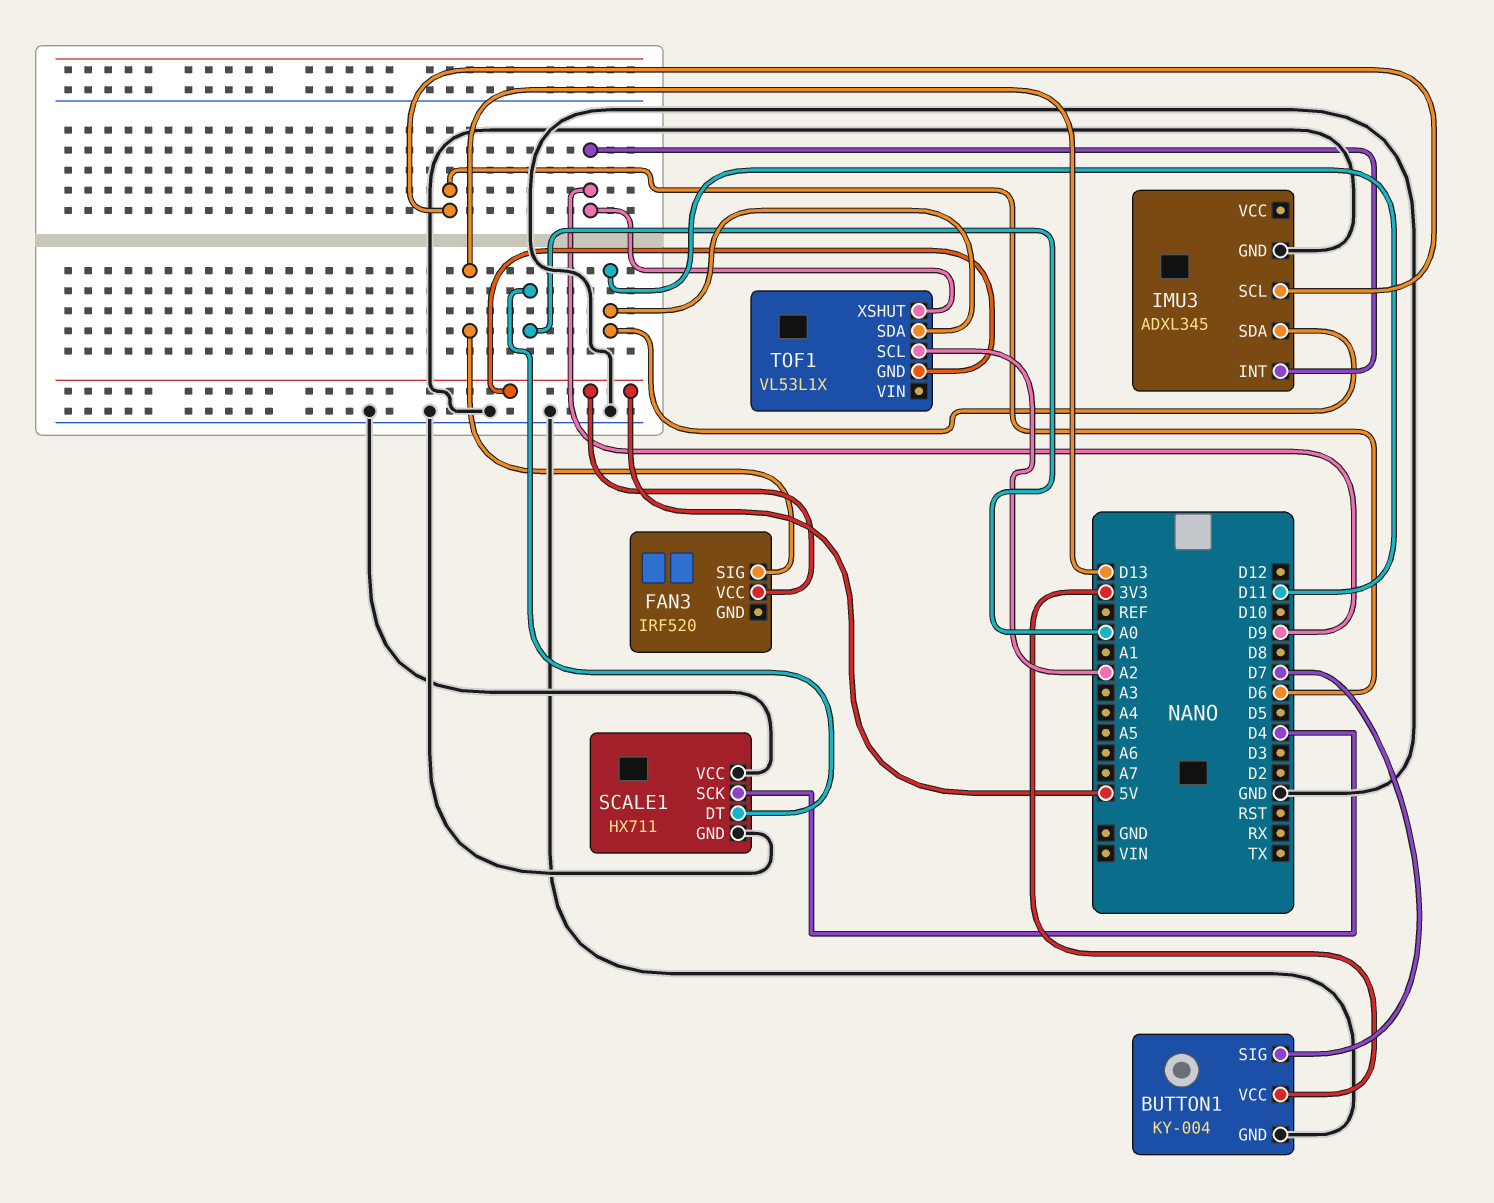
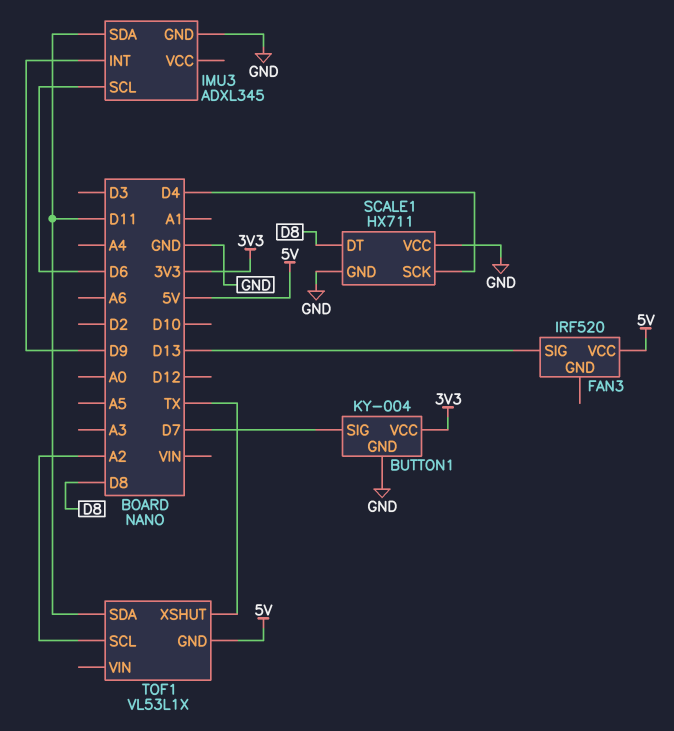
SCALE1 pin DT: A0 -> D8
TOF1 pin XSHUT: D9 -> TX

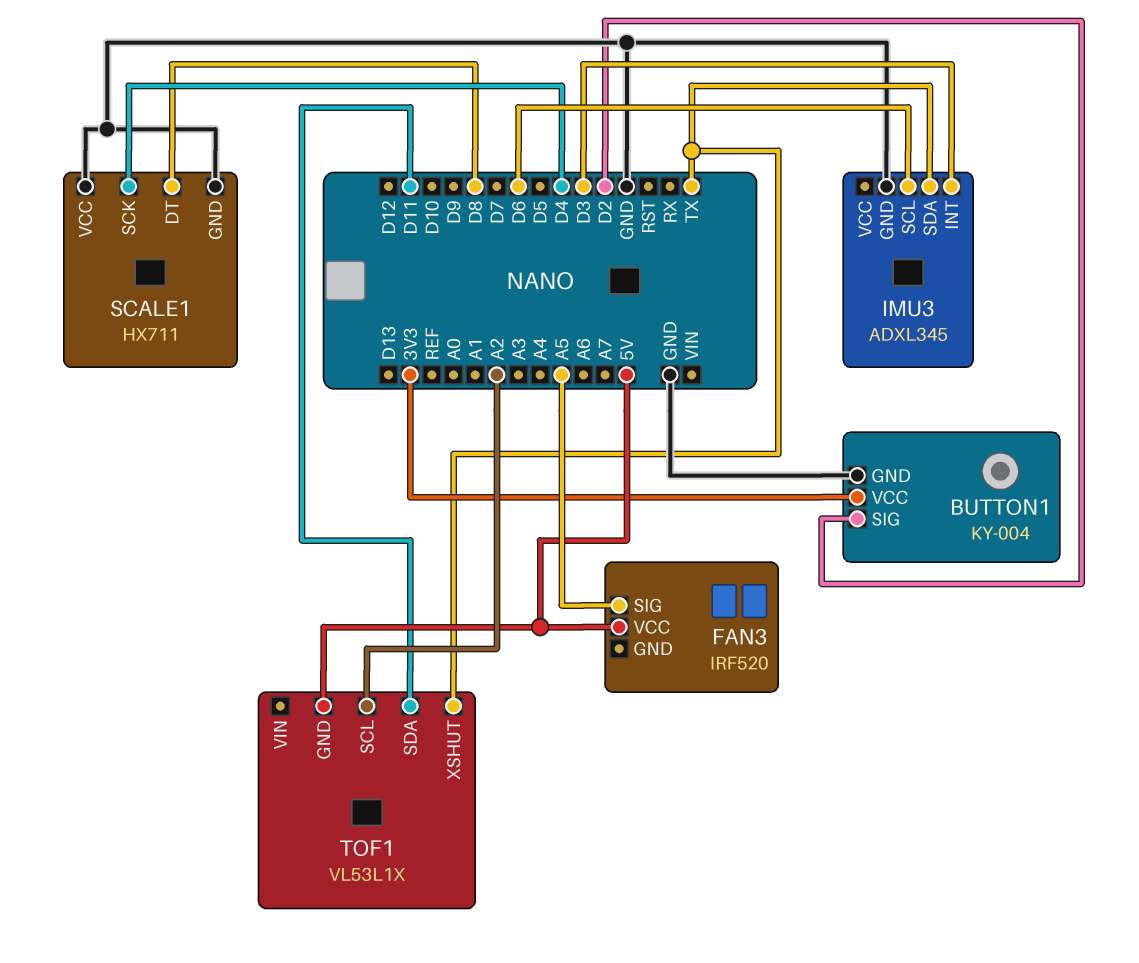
BUTTON1 pin SIG: D7 -> D2
FAN3 pin SIG: D13 -> A5
IMU3 pin INT: D9 -> D3
IMU3 pin SDA: D11 -> TX

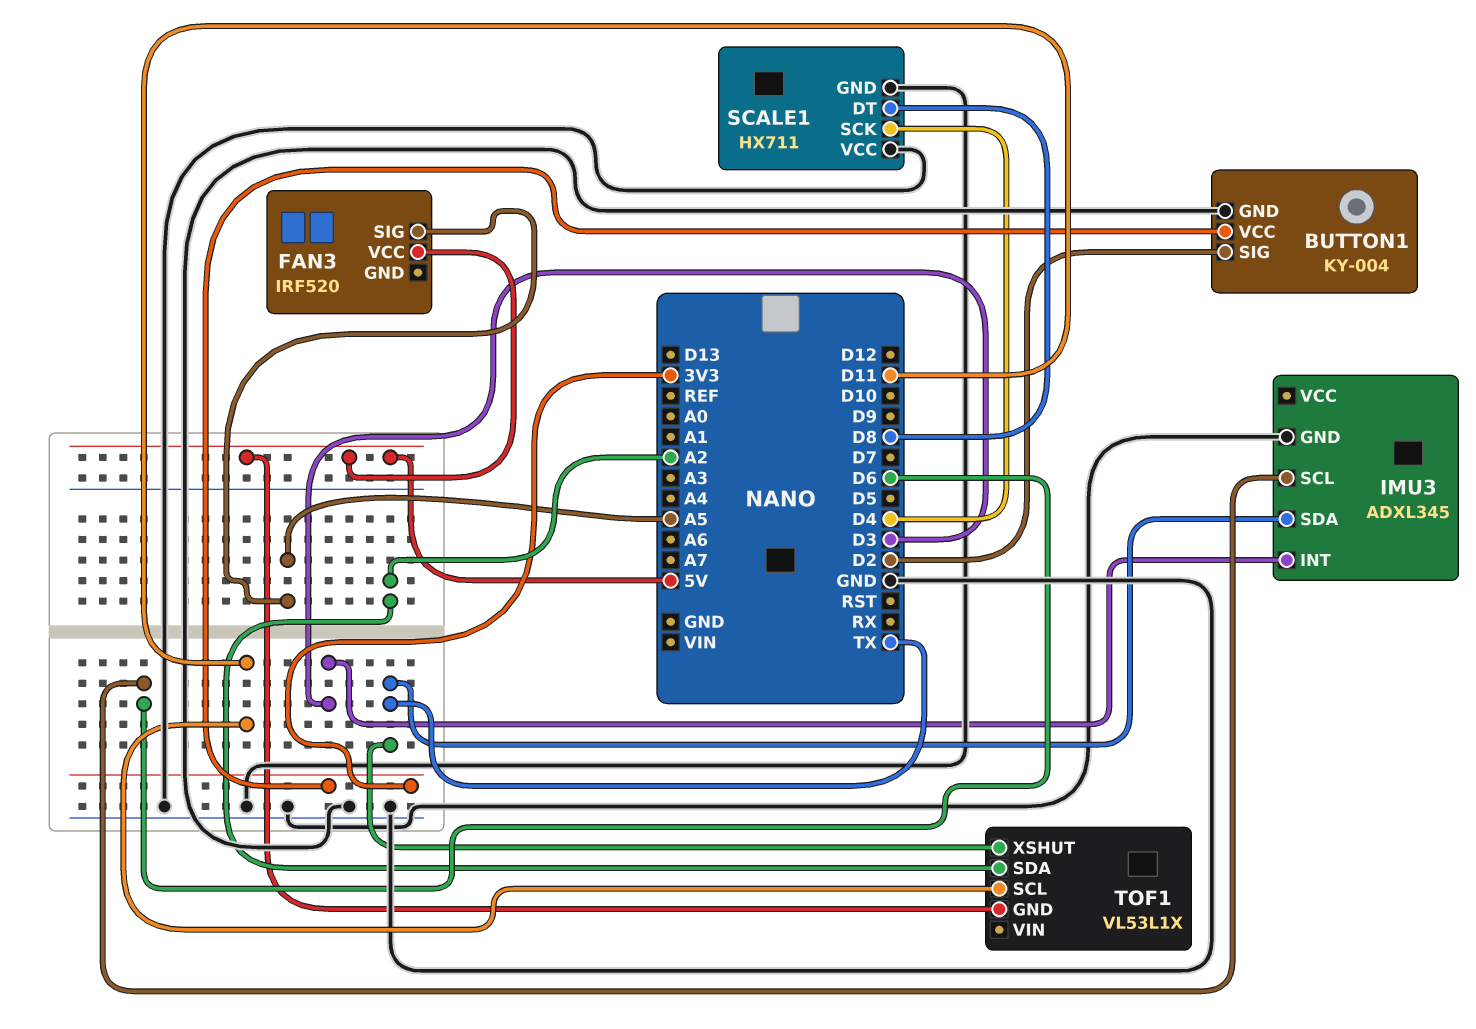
TOF1 pin SCL: A2 -> D11
TOF1 pin SDA: D11 -> A2

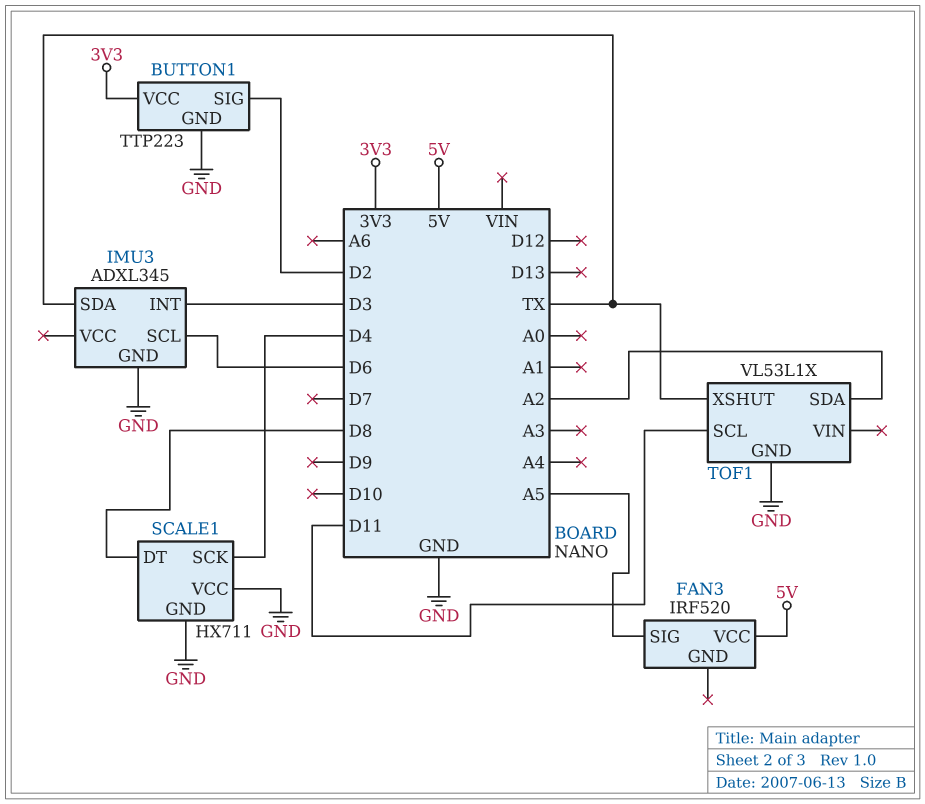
BUTTON1: KY-004 -> TTP223
TOF1 pin GND: 5V -> GND

